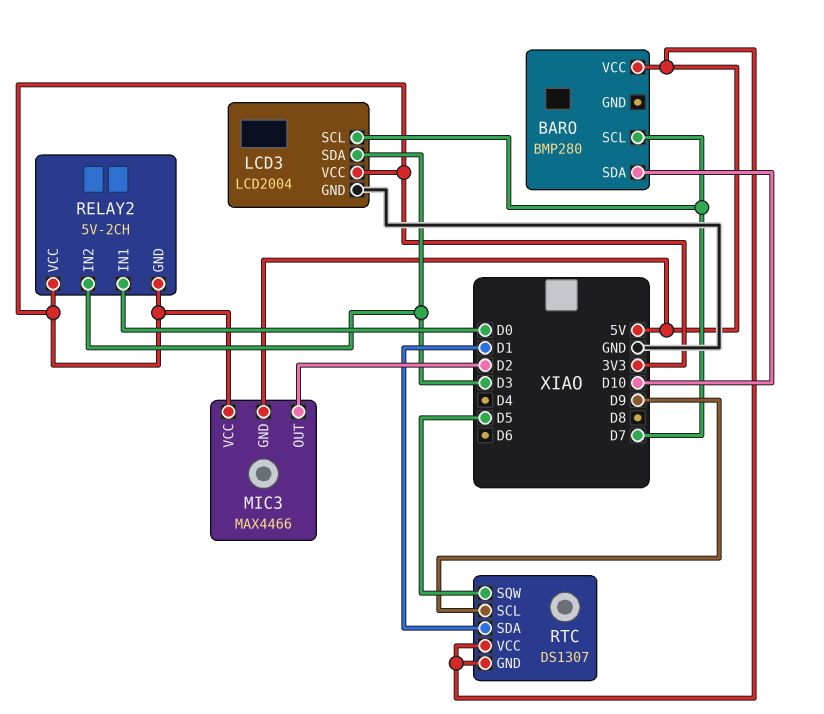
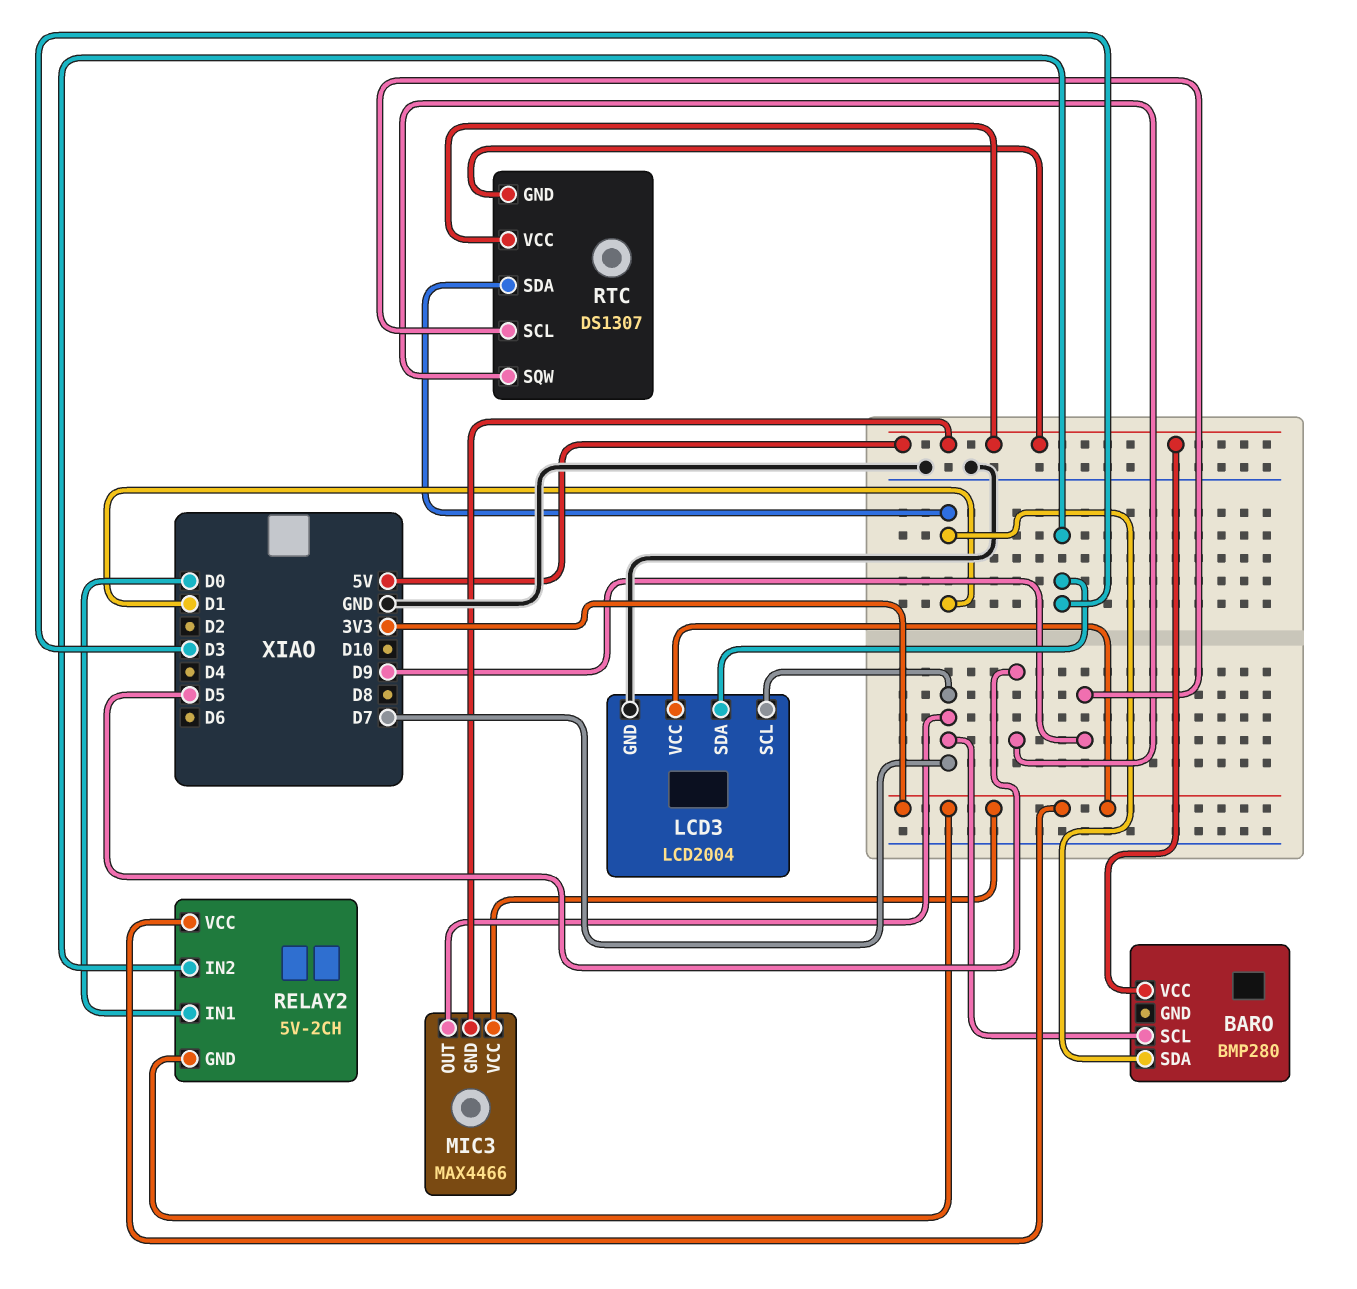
BARO pin SDA: D10 -> D1
MIC3 pin OUT: D2 -> D7

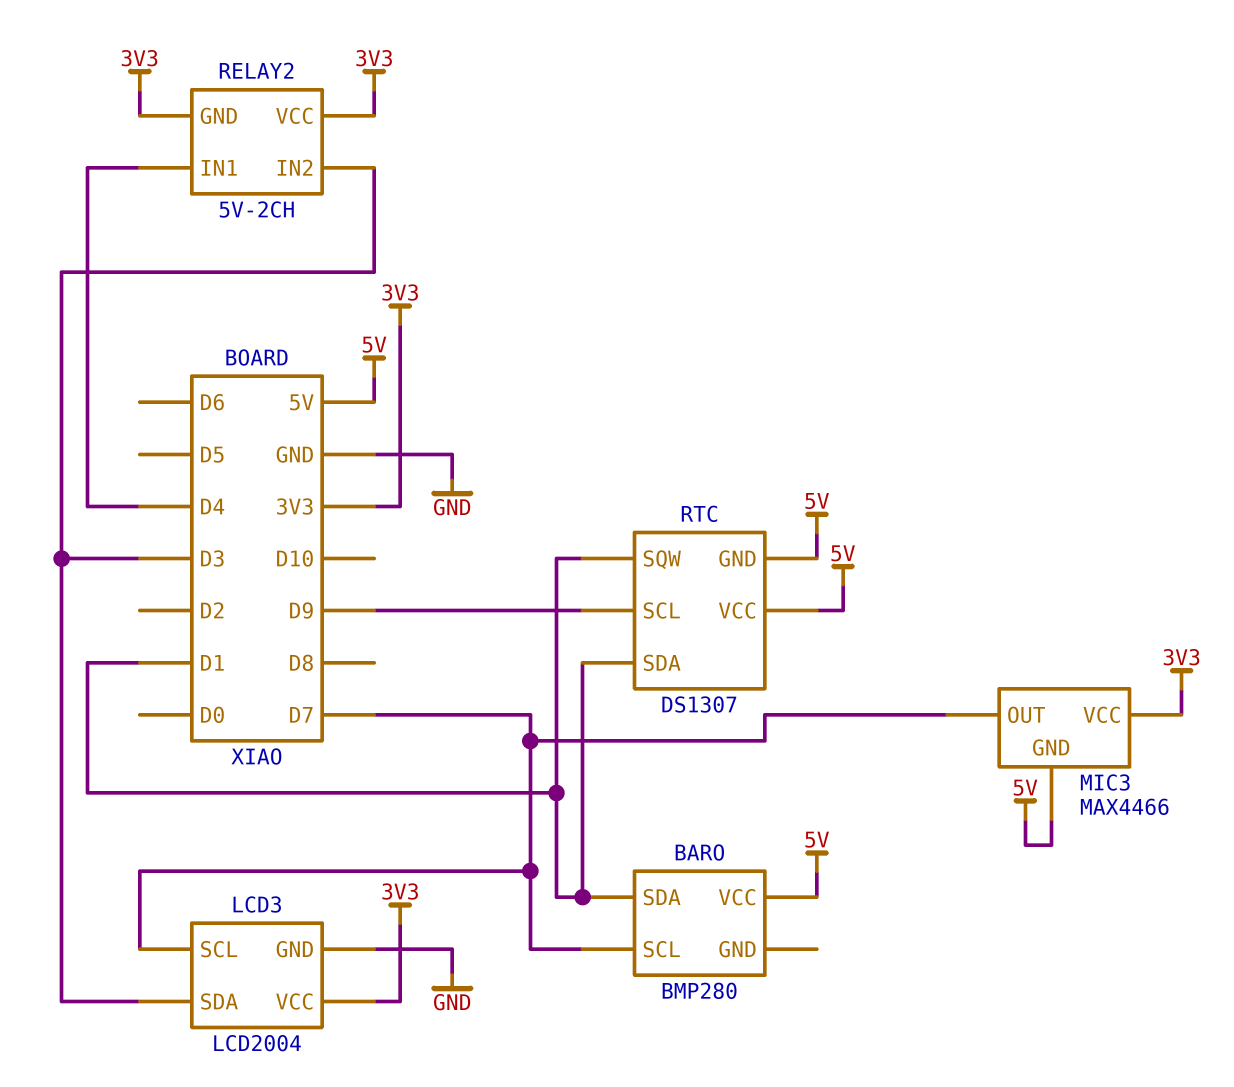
RELAY2 pin IN1: D0 -> D4
RTC pin SQW: D5 -> D1

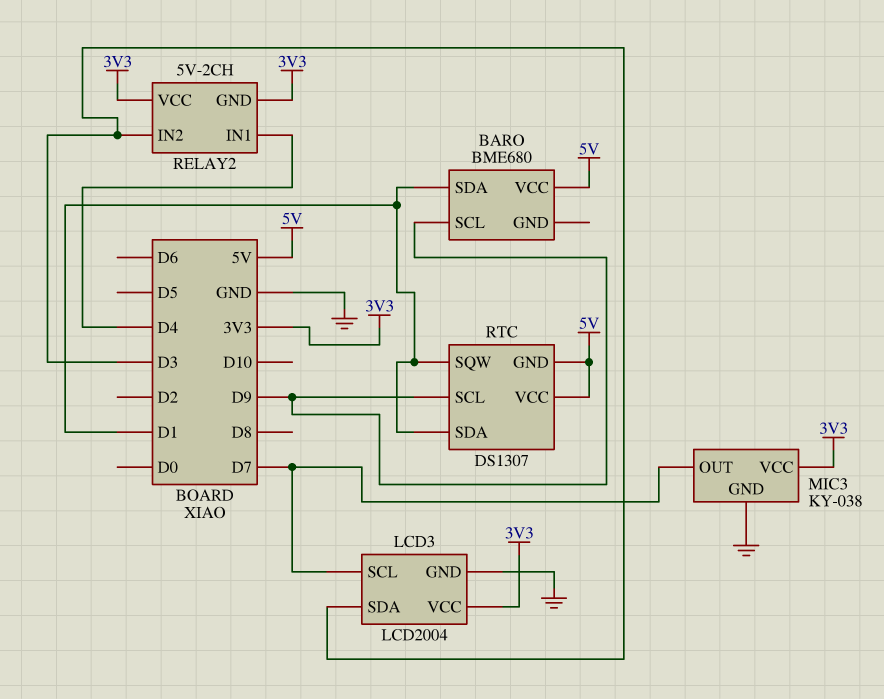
BARO: BMP280 -> BME680
BARO pin SCL: D7 -> D9
MIC3: MAX4466 -> KY-038
MIC3 pin GND: 5V -> GND

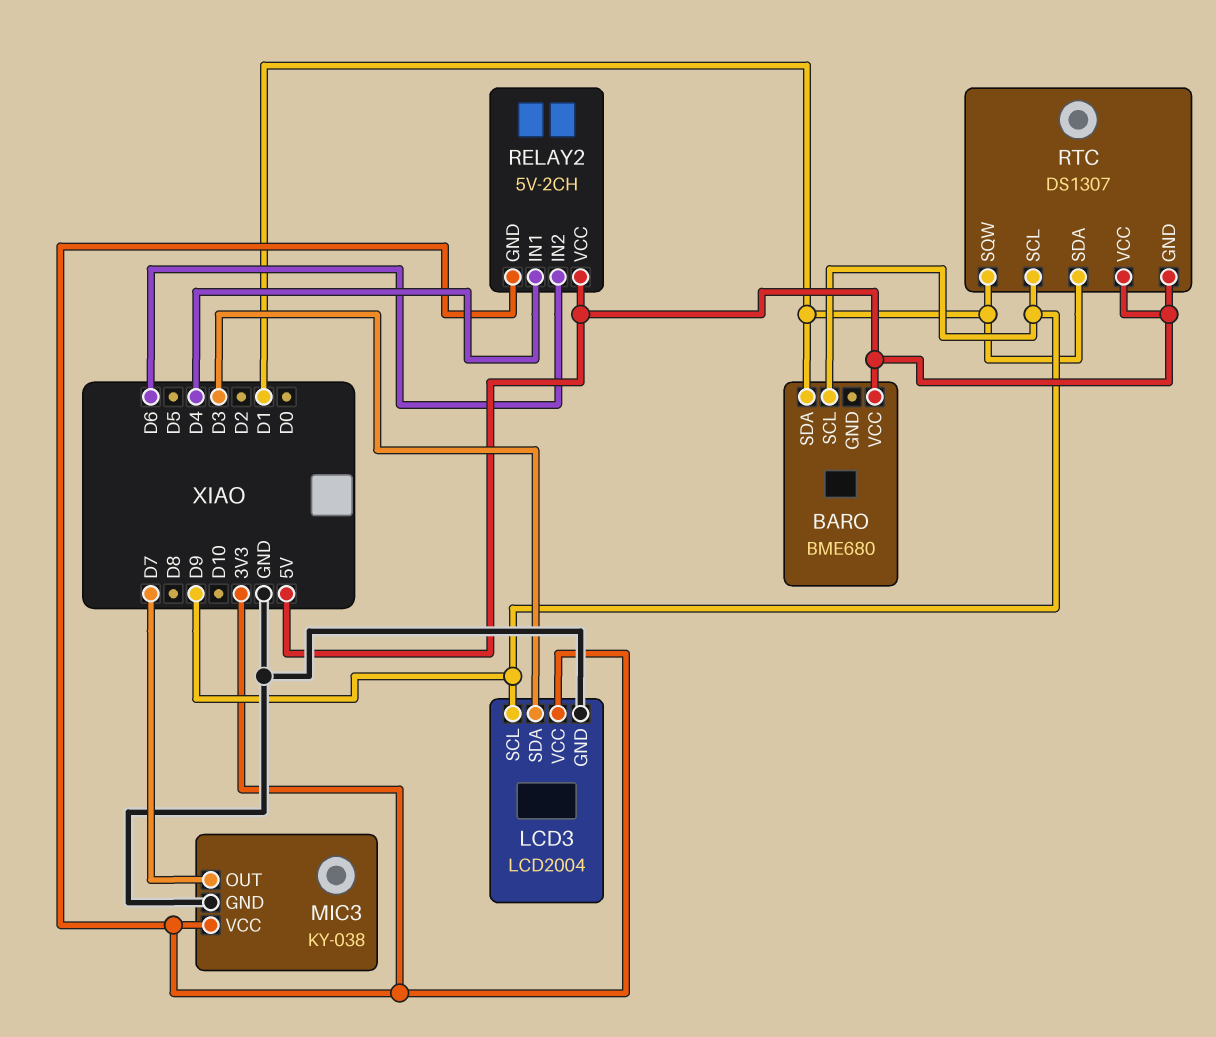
LCD3 pin SCL: D7 -> D9
RELAY2 pin IN2: D3 -> D6
RELAY2 pin VCC: 3V3 -> 5V

